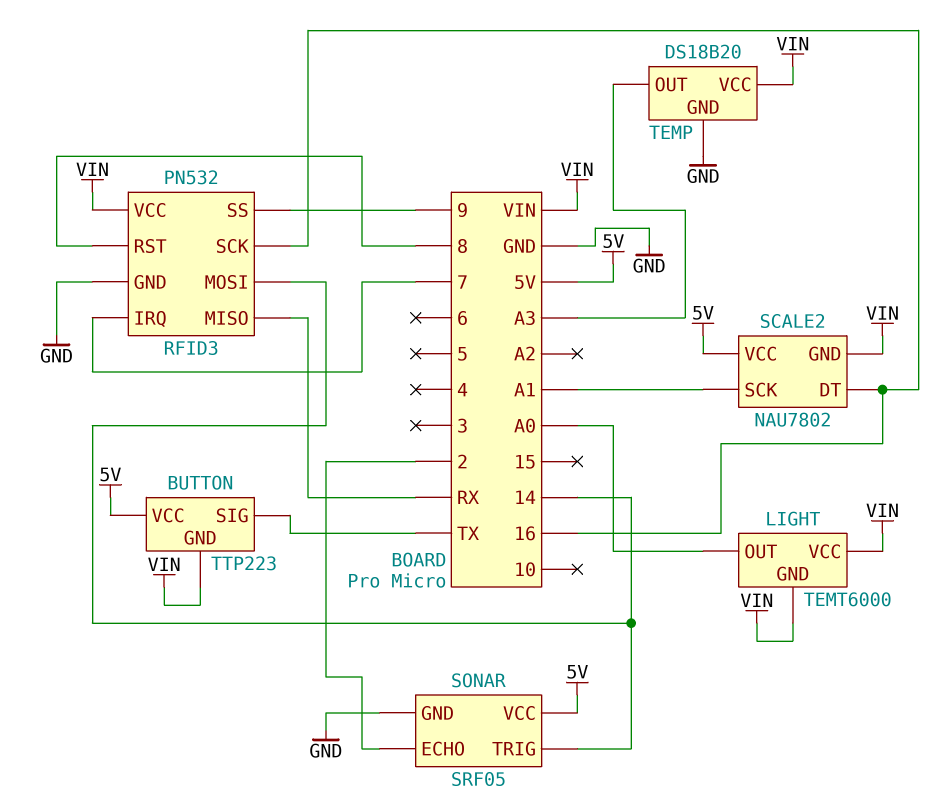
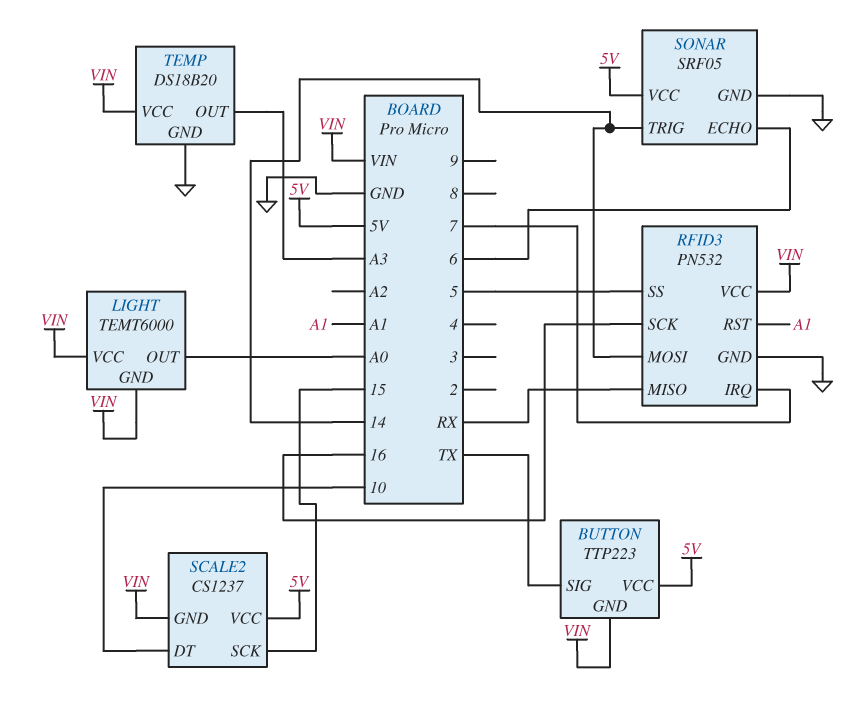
RFID3 pin RST: 8 -> A1
RFID3 pin SS: 9 -> 5
SCALE2: NAU7802 -> CS1237
SCALE2 pin DT: 16 -> 10
SCALE2 pin SCK: A1 -> 15
SONAR pin ECHO: 2 -> 6

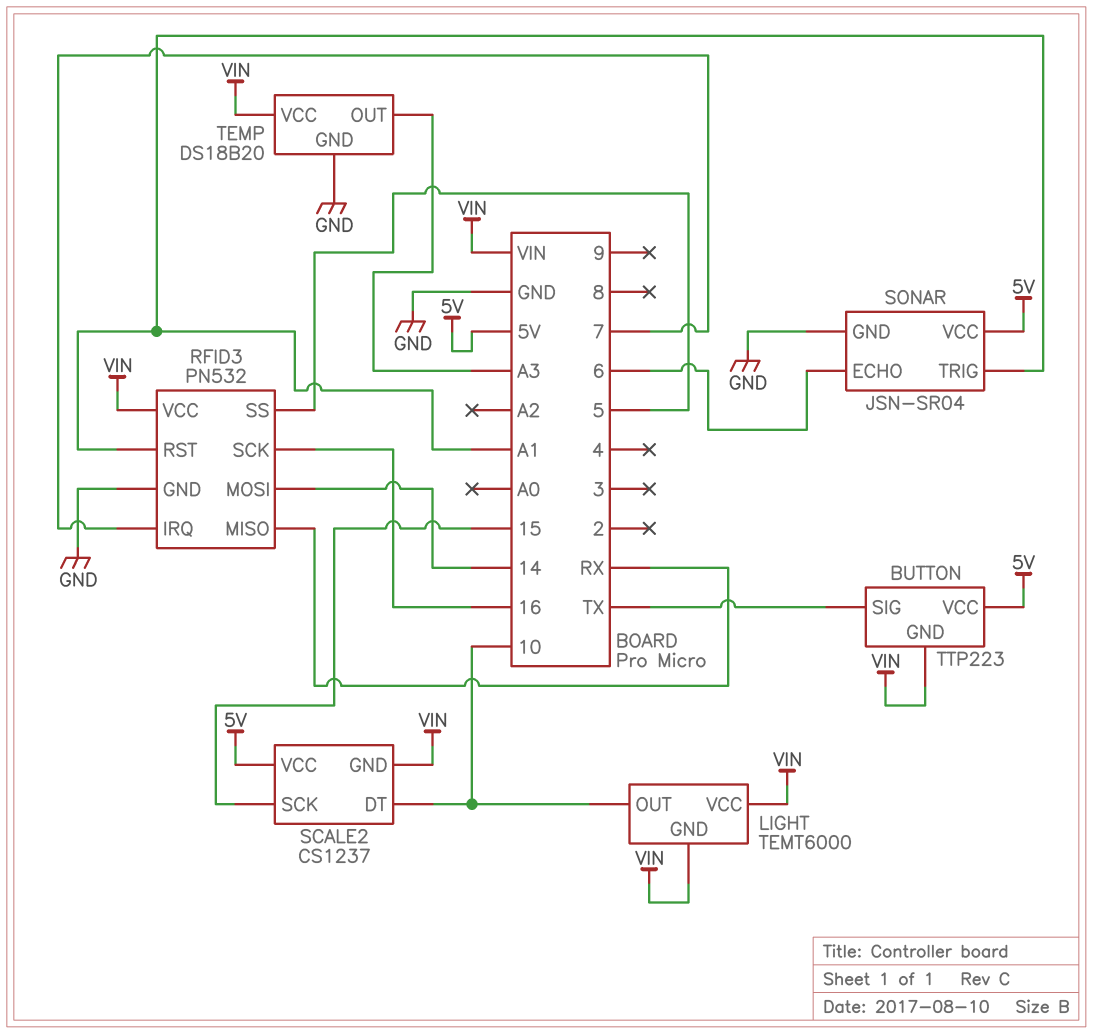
LIGHT pin OUT: A0 -> 10
SONAR: SRF05 -> JSN-SR04
SONAR pin TRIG: 14 -> A1

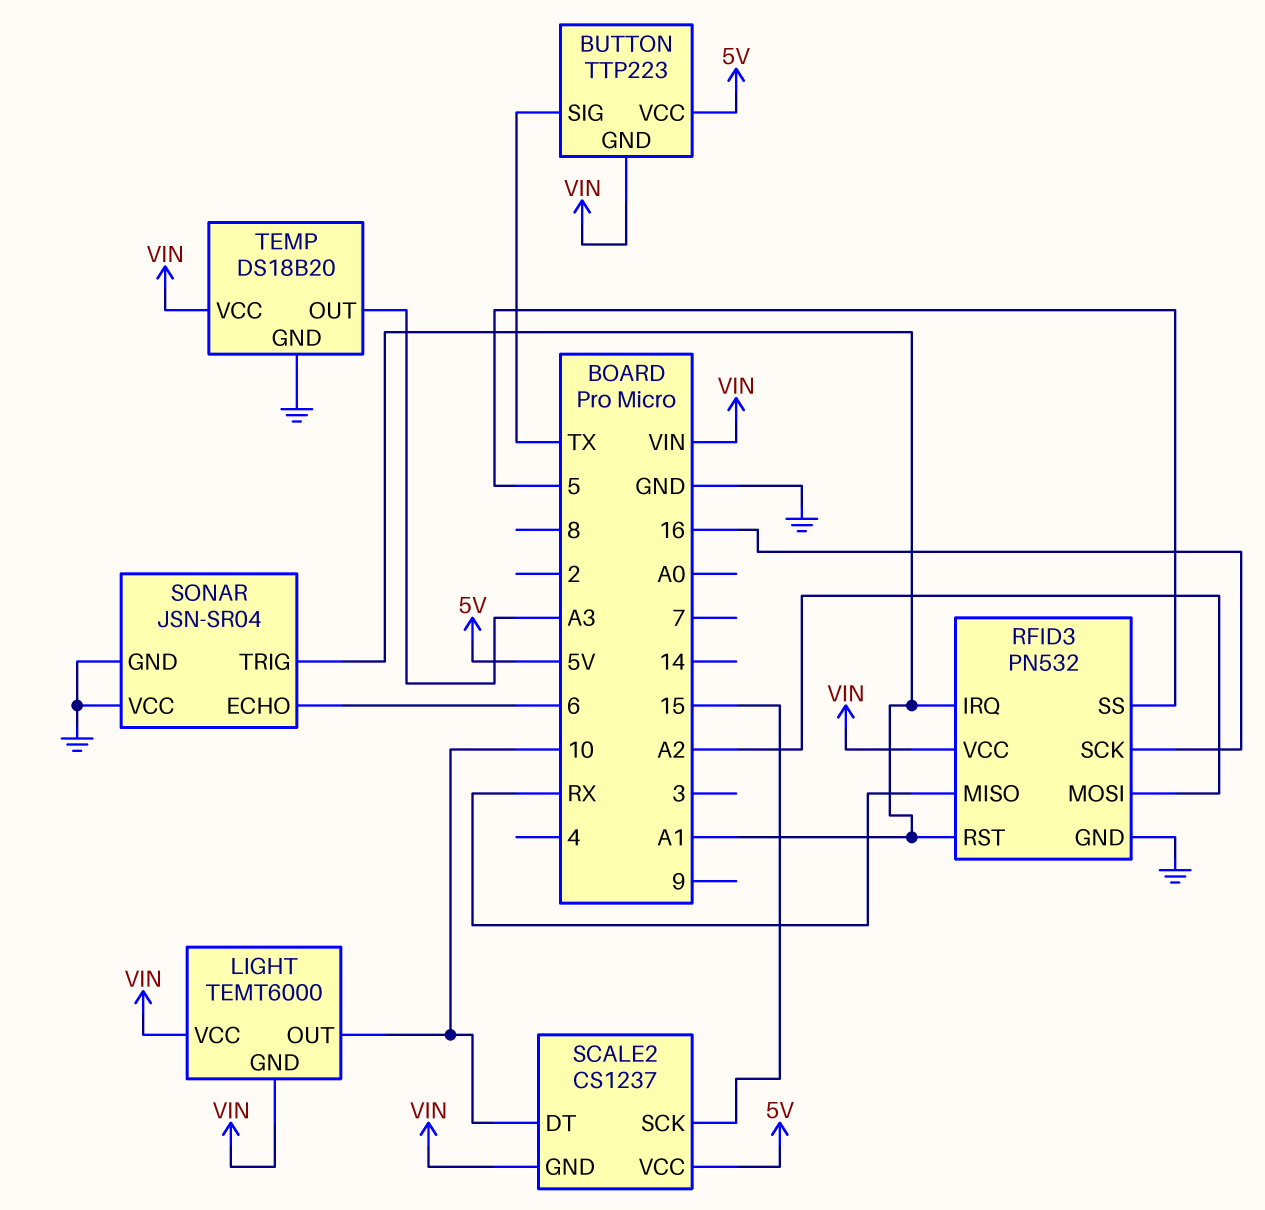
RFID3 pin IRQ: 7 -> A1
RFID3 pin MOSI: 14 -> A2
SONAR pin VCC: 5V -> GND

